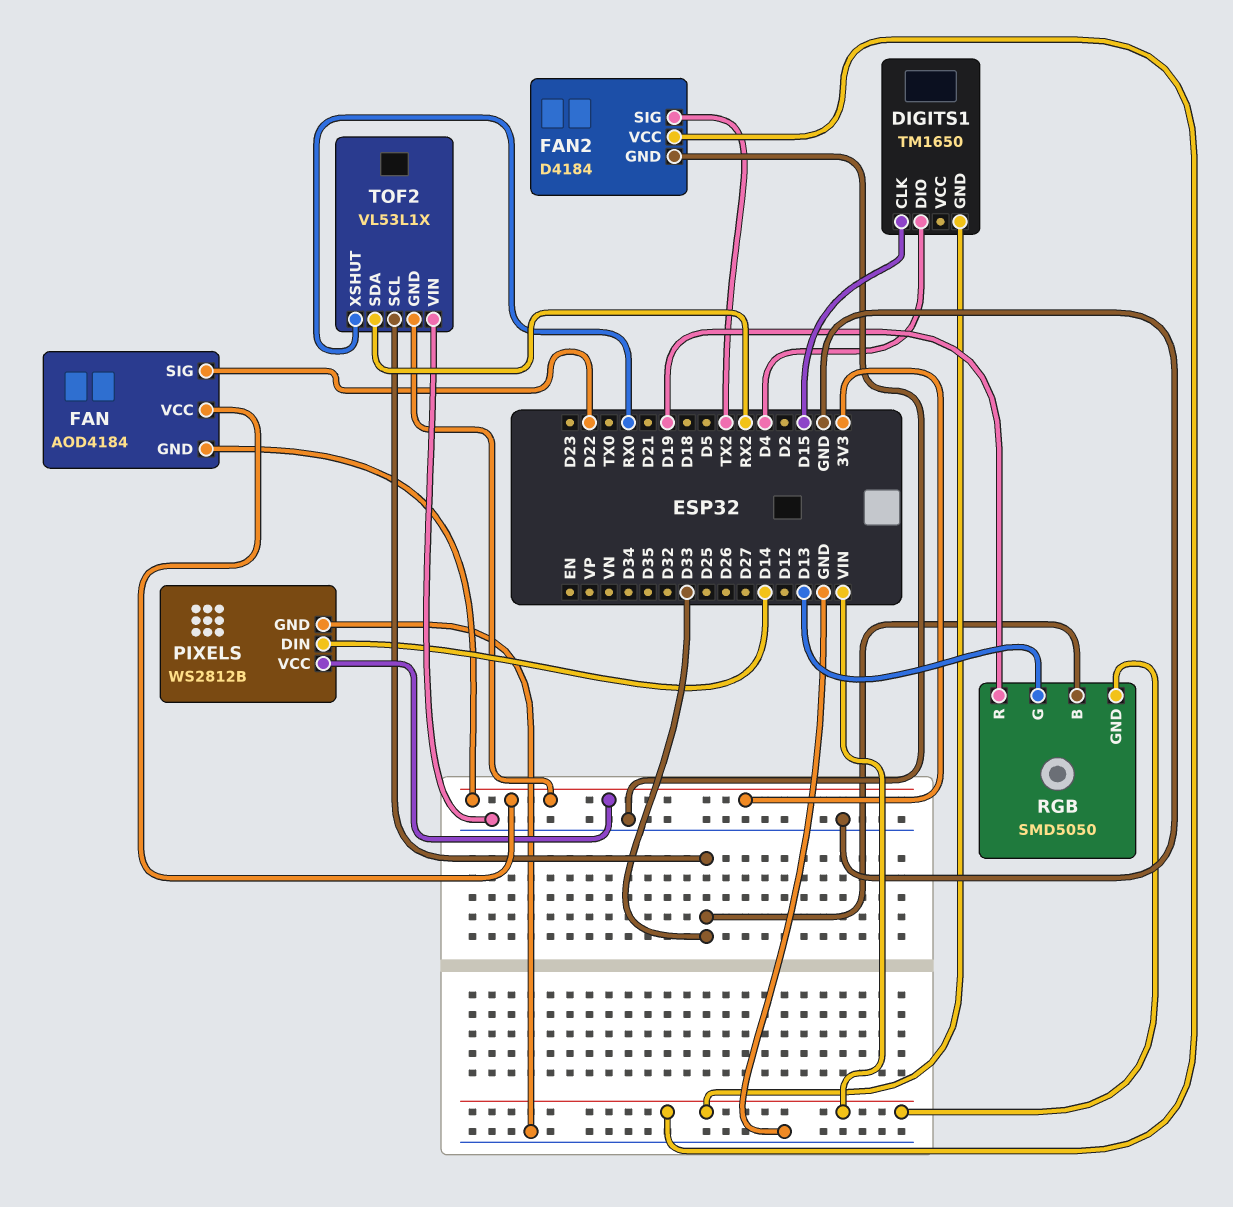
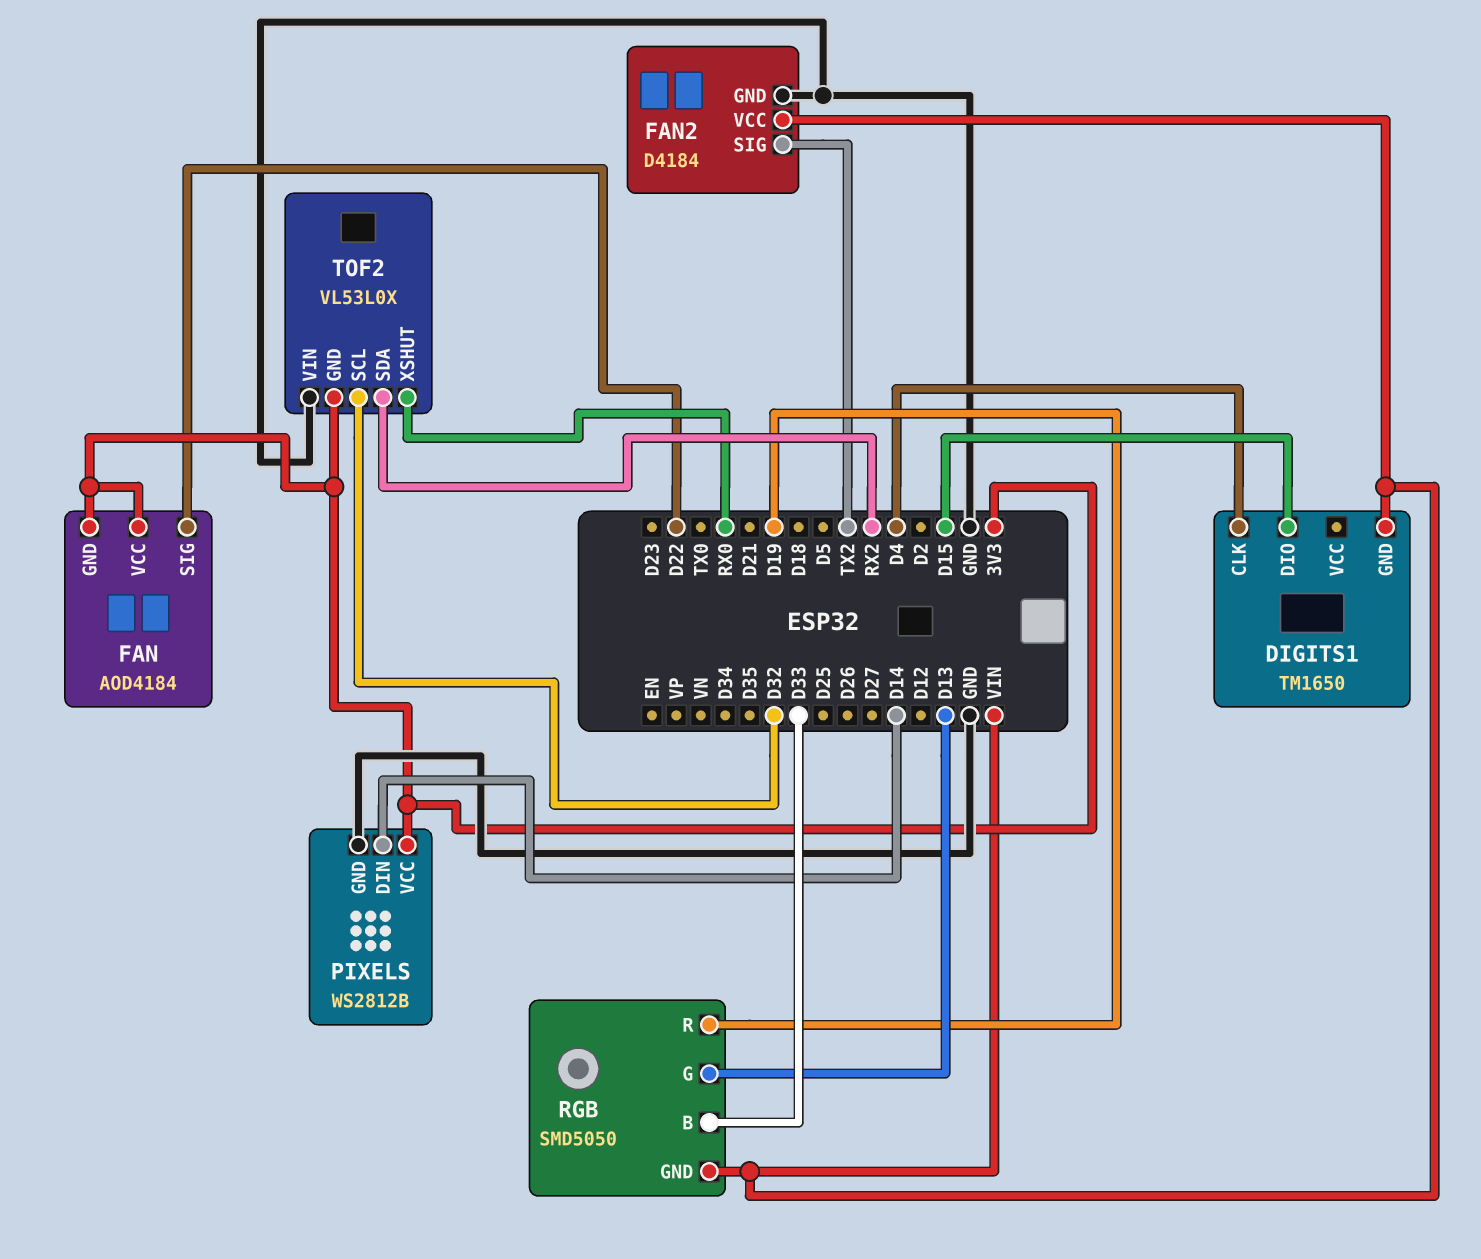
DIGITS1 pin CLK: D15 -> D4
DIGITS1 pin DIO: D4 -> D15
TOF2: VL53L1X -> VL53L0X
TOF2 pin SCL: D33 -> D32

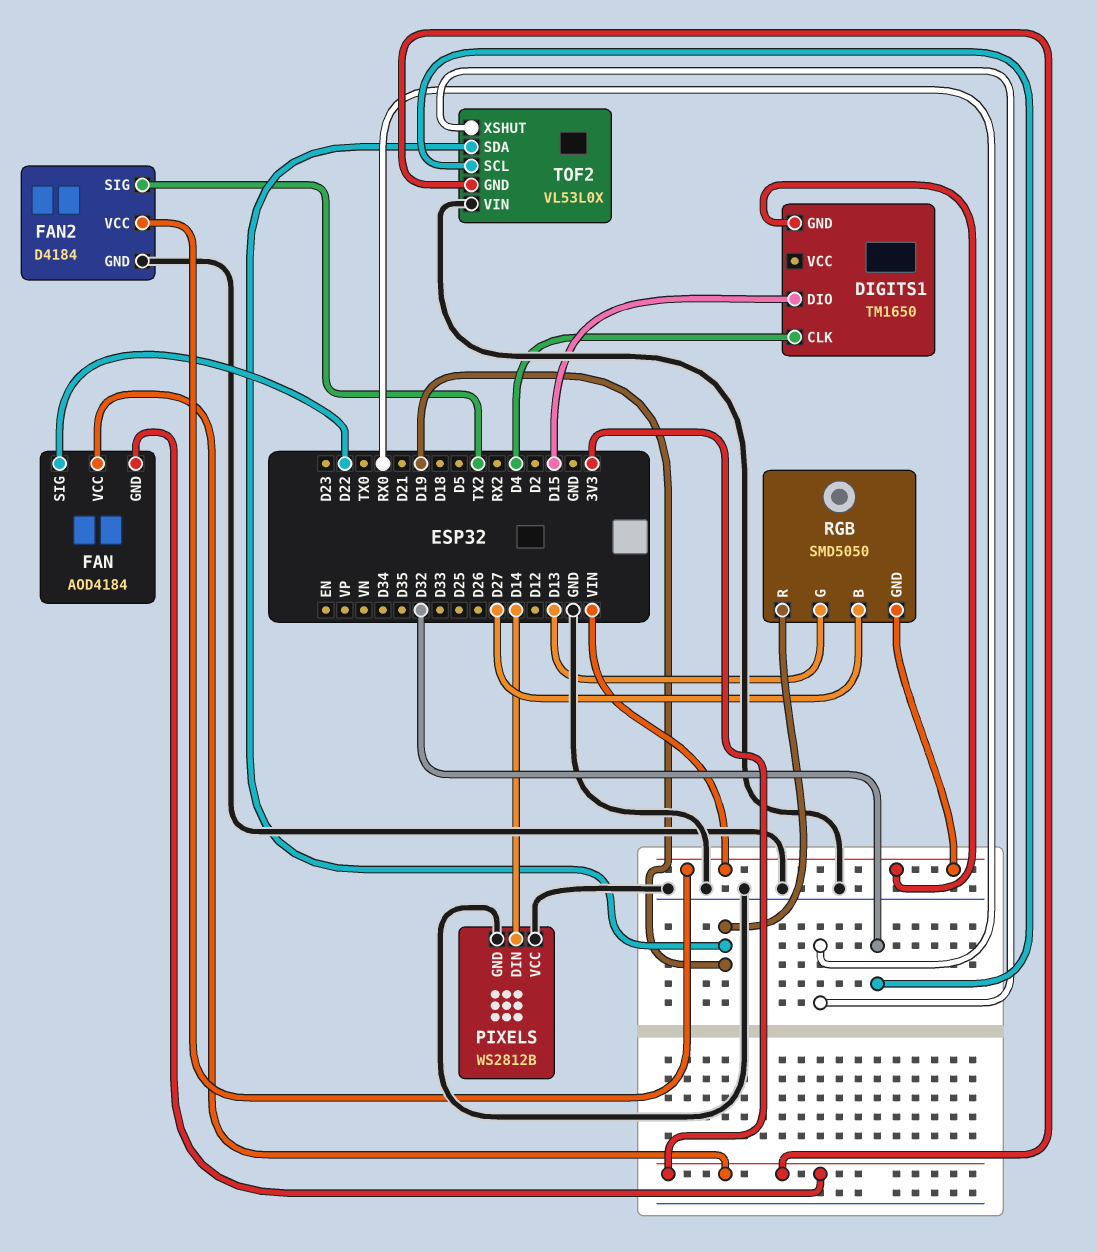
PIXELS pin VCC: 3V3 -> GND
RGB pin B: D33 -> D27
TOF2 pin SDA: RX2 -> D19

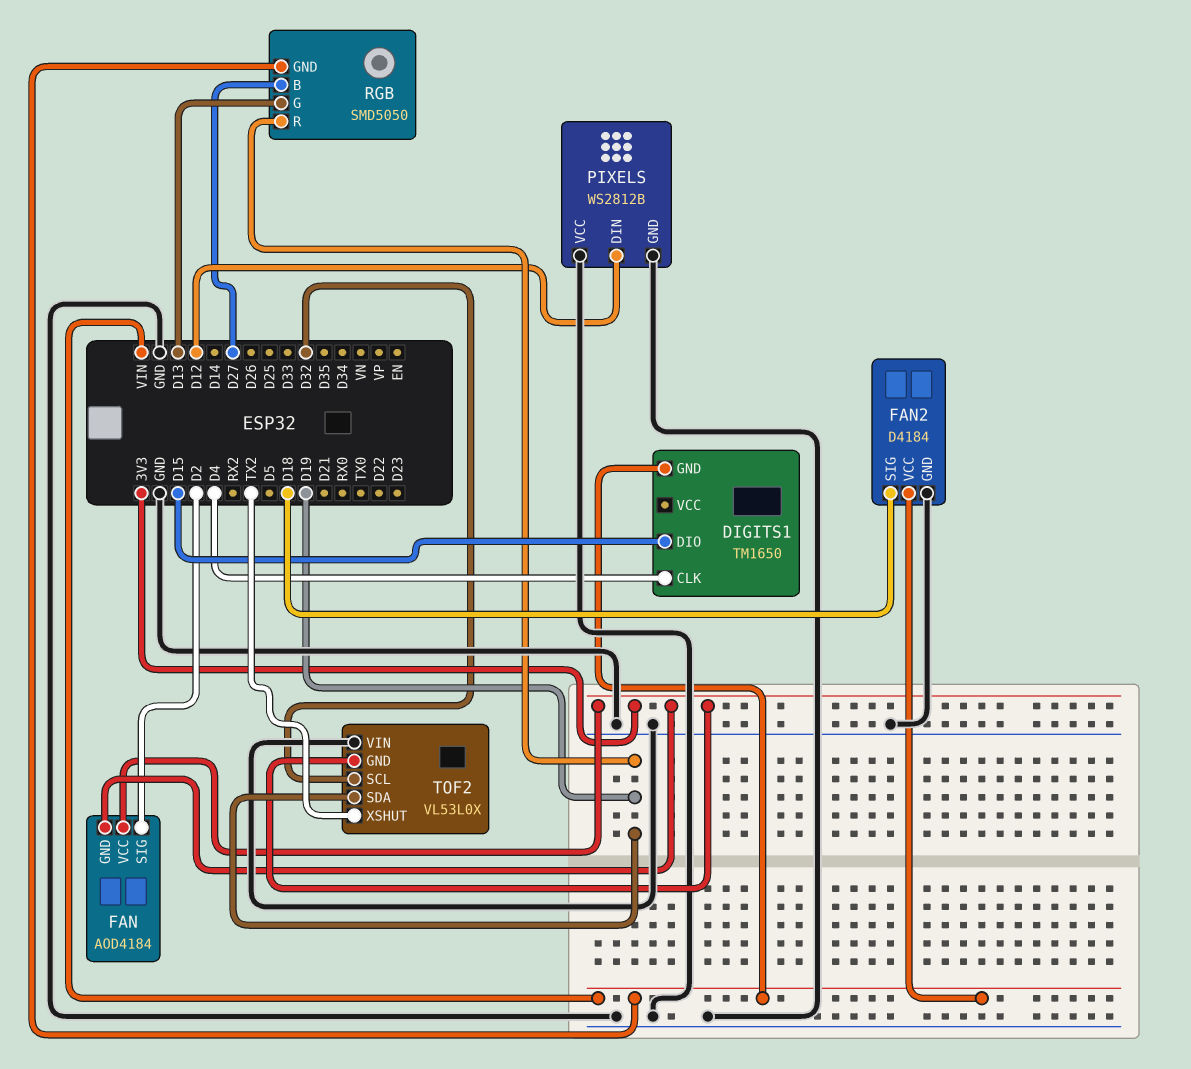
FAN pin SIG: D22 -> D2
FAN2 pin SIG: TX2 -> D18
PIXELS pin DIN: D14 -> D12
TOF2 pin XSHUT: RX0 -> TX2

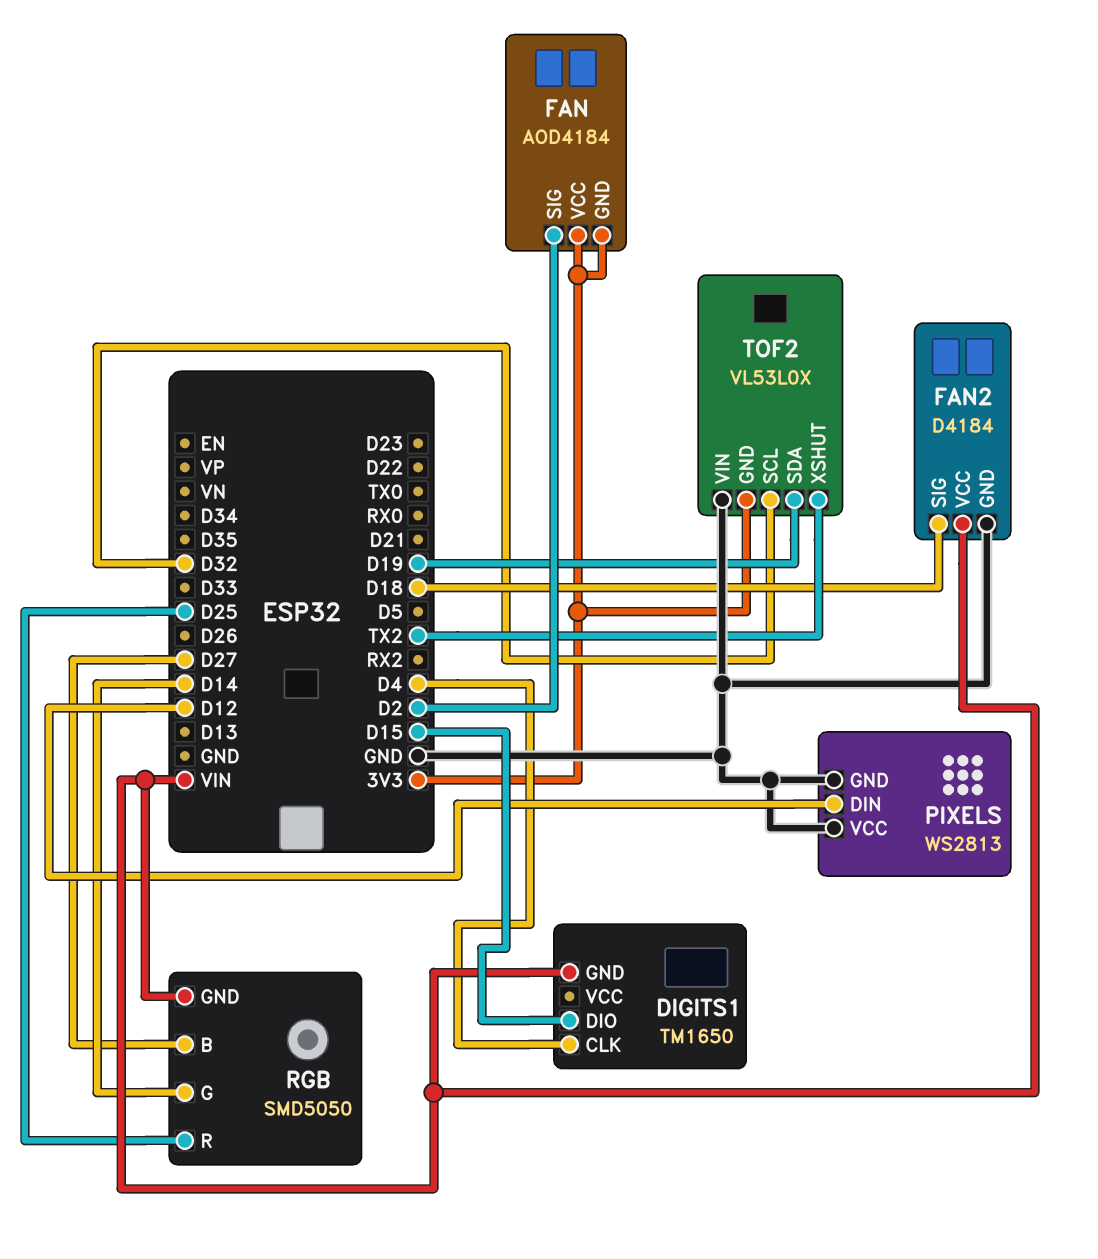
PIXELS: WS2812B -> WS2813
RGB pin G: D13 -> D14
RGB pin R: D19 -> D25

